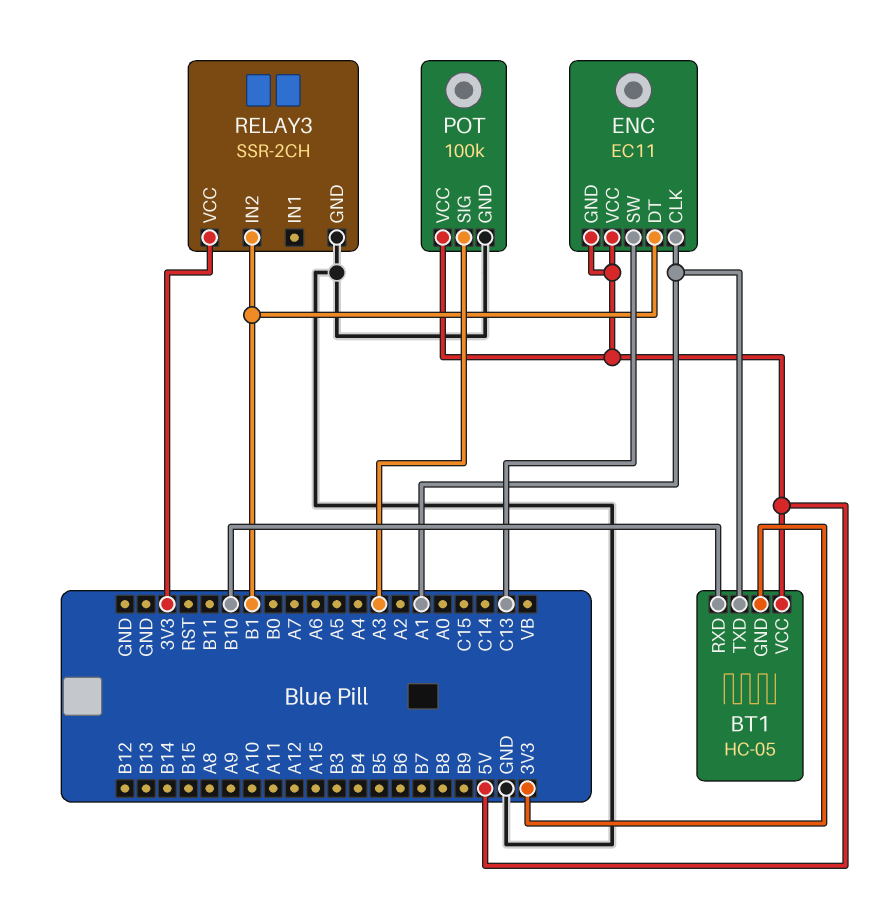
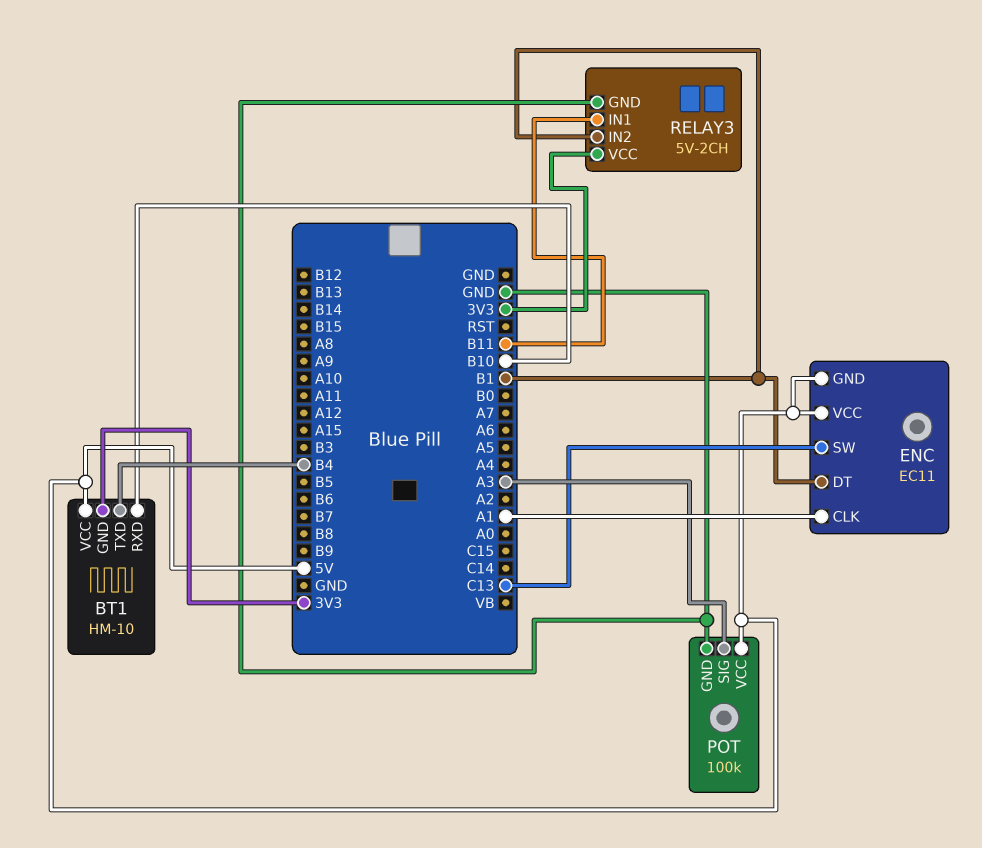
BT1: HC-05 -> HM-10
BT1 pin TXD: A1 -> B4
RELAY3: SSR-2CH -> 5V-2CH
RELAY3 pin IN1: none -> B11

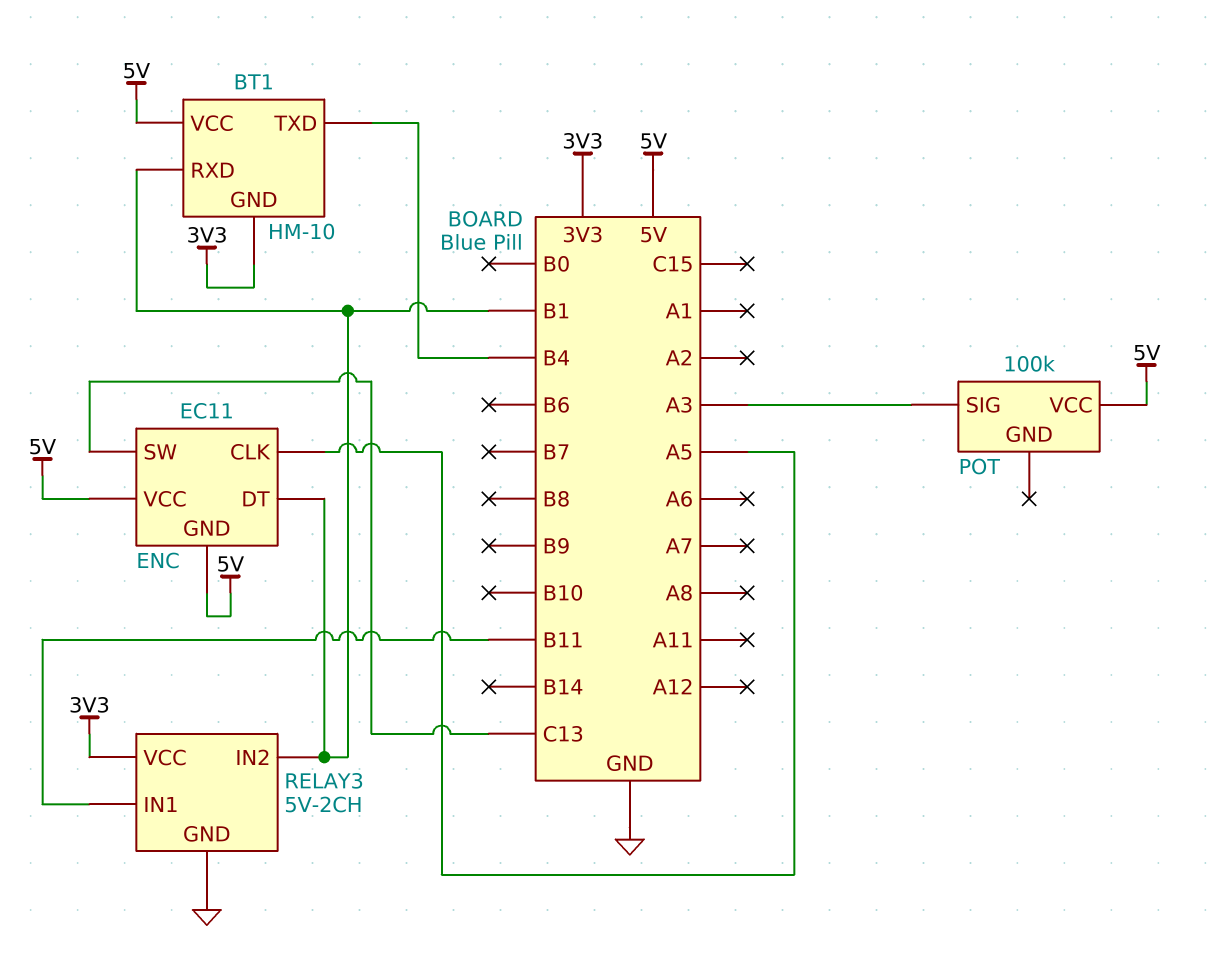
BT1 pin RXD: B10 -> B1
ENC pin CLK: A1 -> A5
POT pin GND: GND -> none

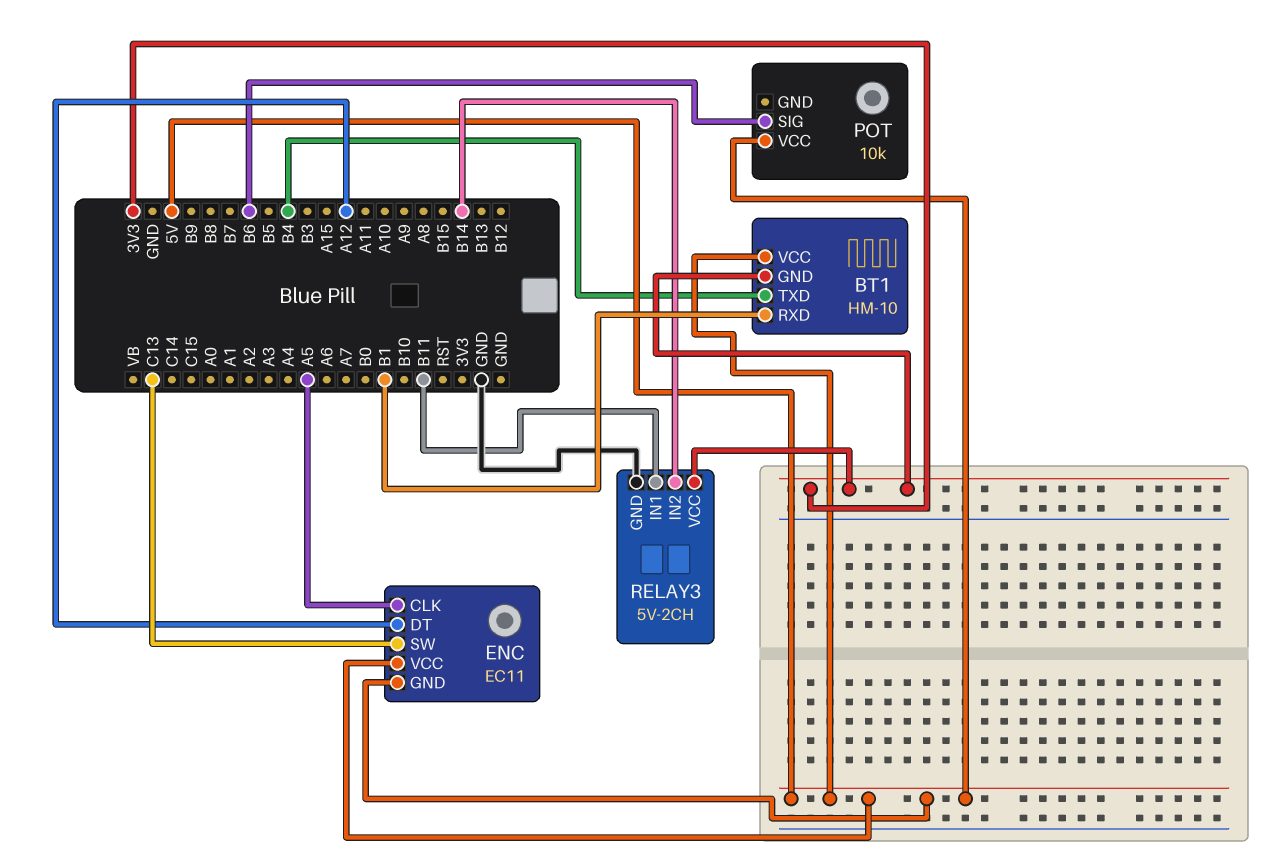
ENC pin DT: B1 -> A12
POT: 100k -> 10k
POT pin SIG: A3 -> B6
RELAY3 pin IN2: B1 -> B14

